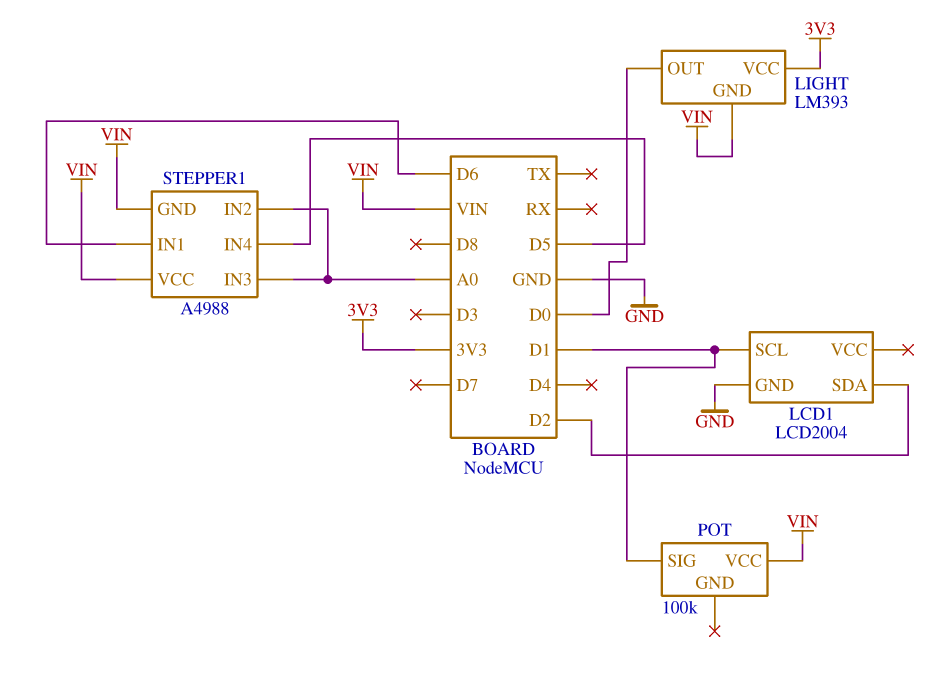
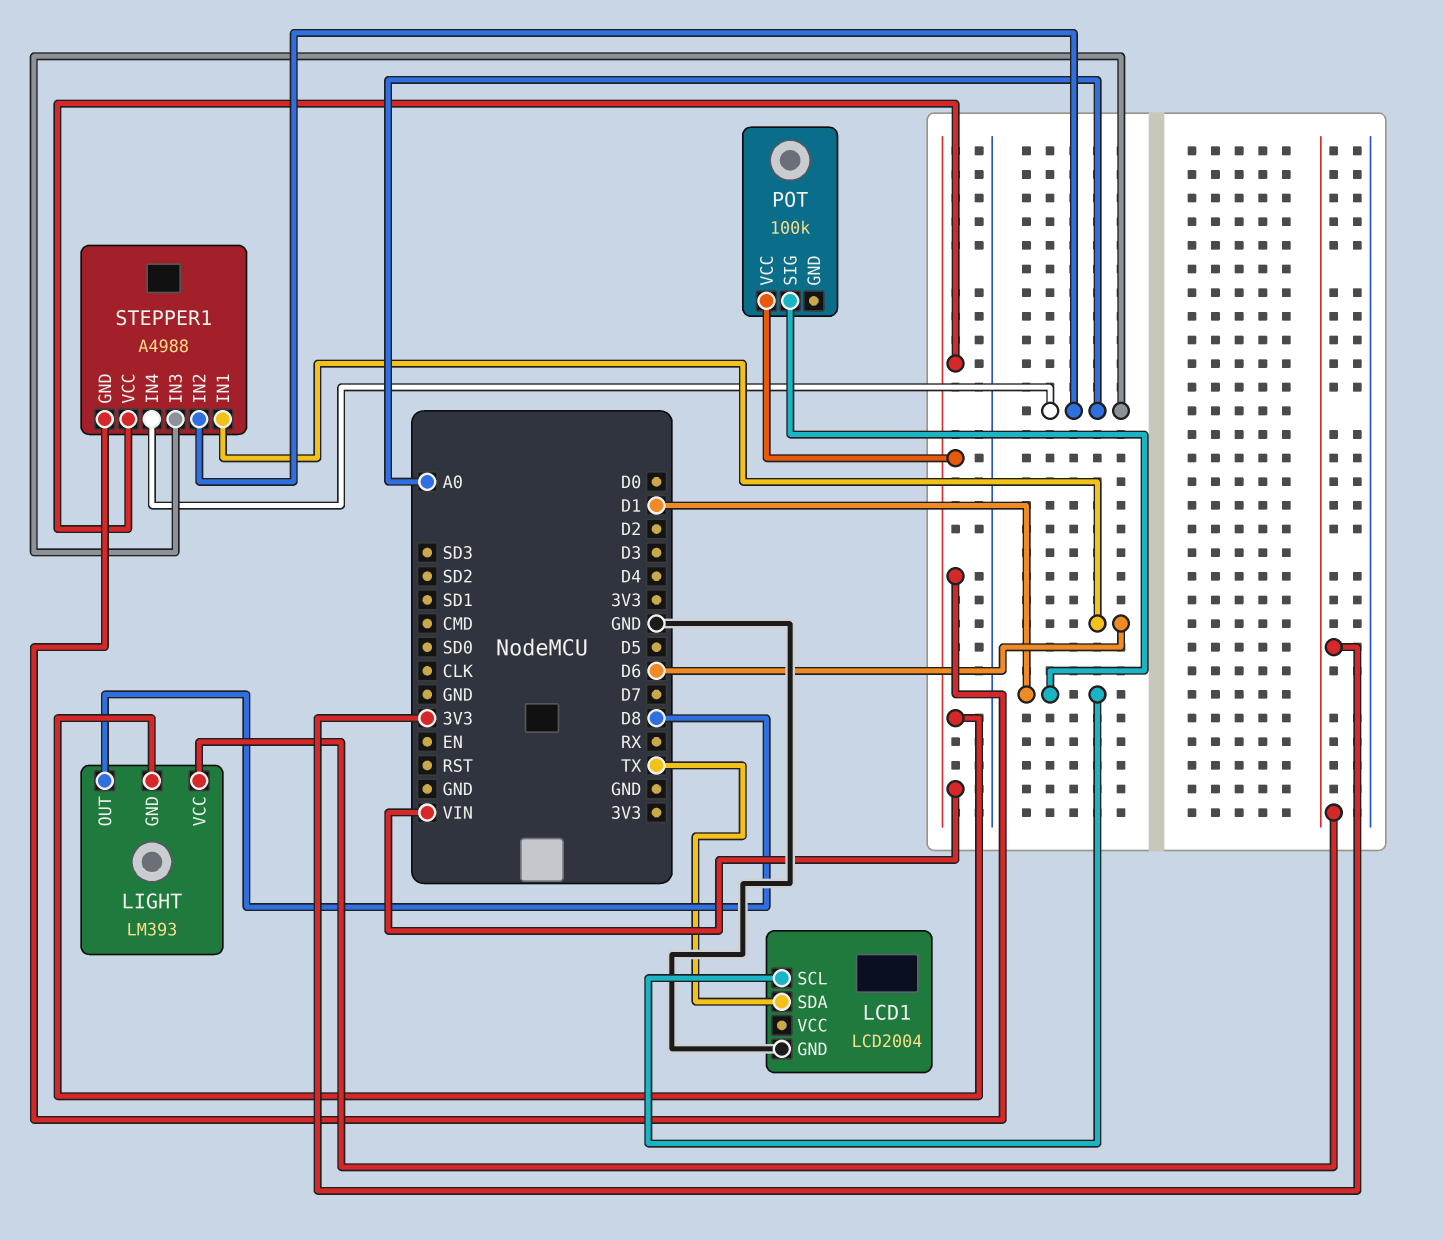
LCD1 pin SDA: D2 -> TX
LIGHT pin OUT: D0 -> D8
STEPPER1 pin IN4: D5 -> A0

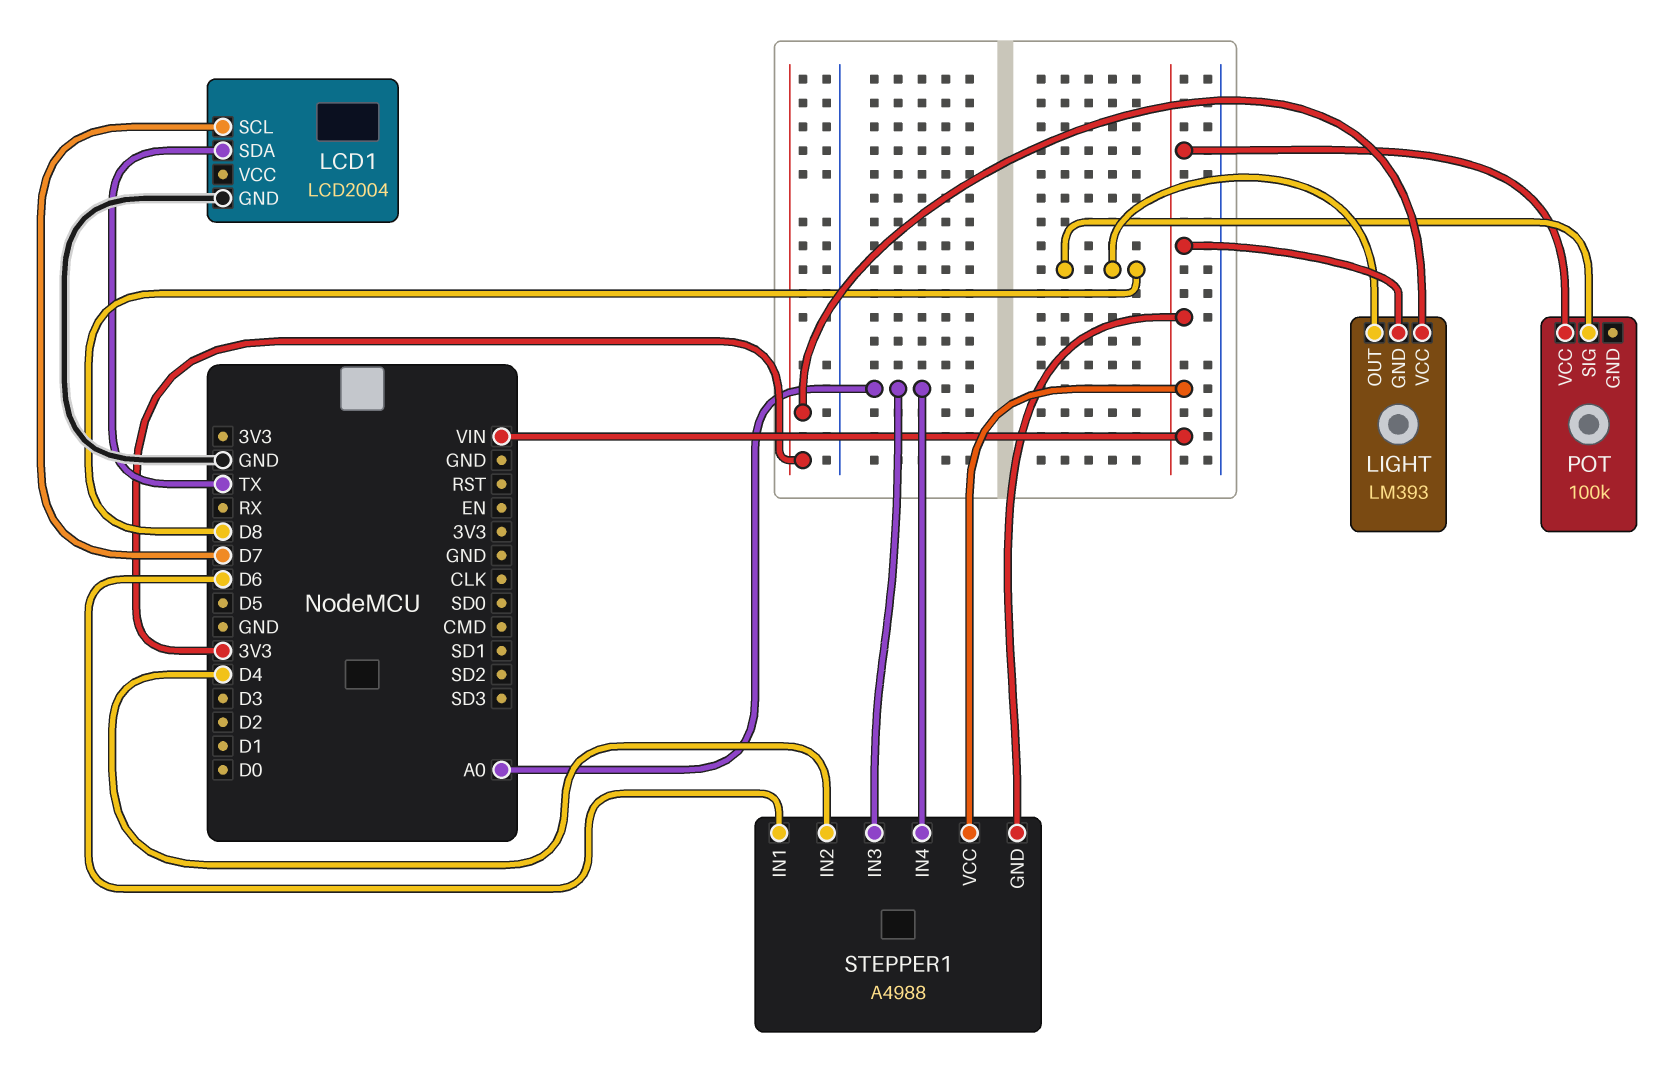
LCD1 pin SCL: D1 -> D7
POT pin SIG: D1 -> D8
STEPPER1 pin IN2: A0 -> D4

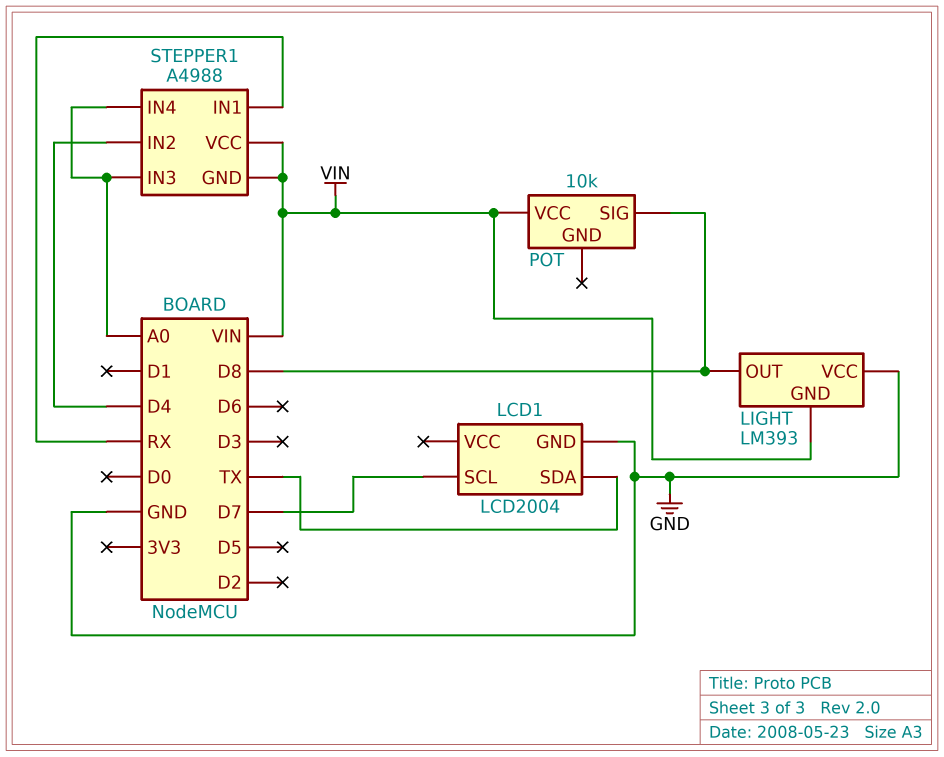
LIGHT pin VCC: 3V3 -> GND
POT: 100k -> 10k
STEPPER1 pin IN1: D6 -> RX

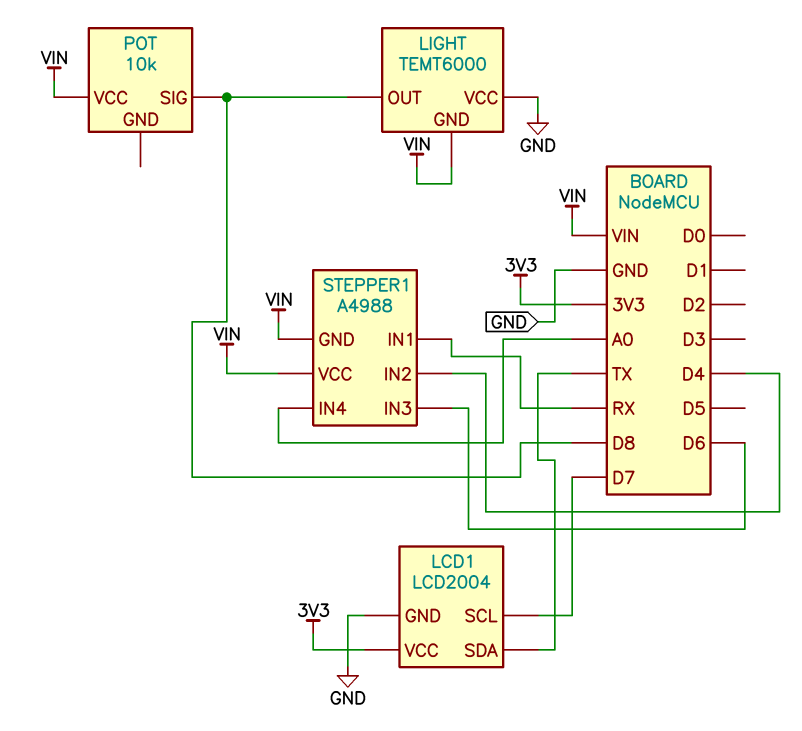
LCD1 pin VCC: none -> 3V3
LIGHT: LM393 -> TEMT6000
STEPPER1 pin IN3: A0 -> D6

